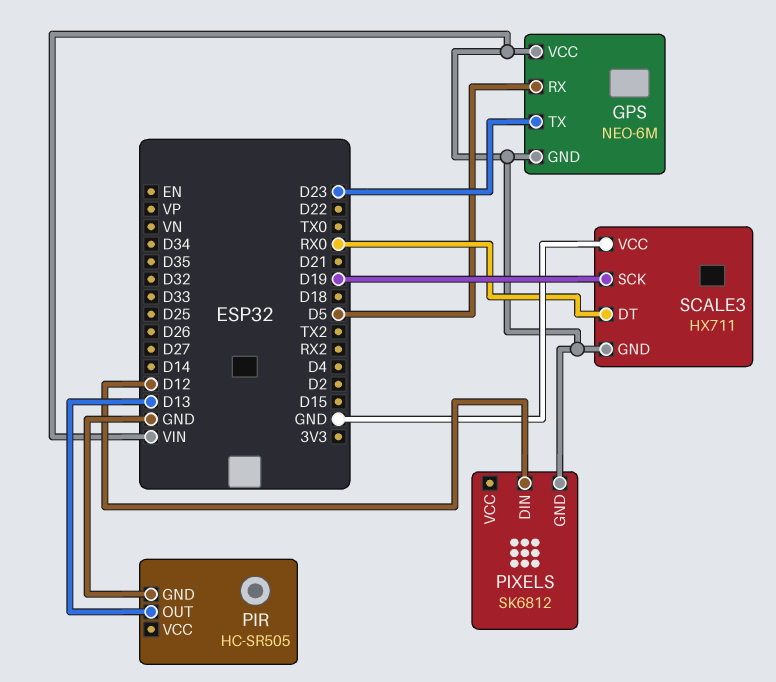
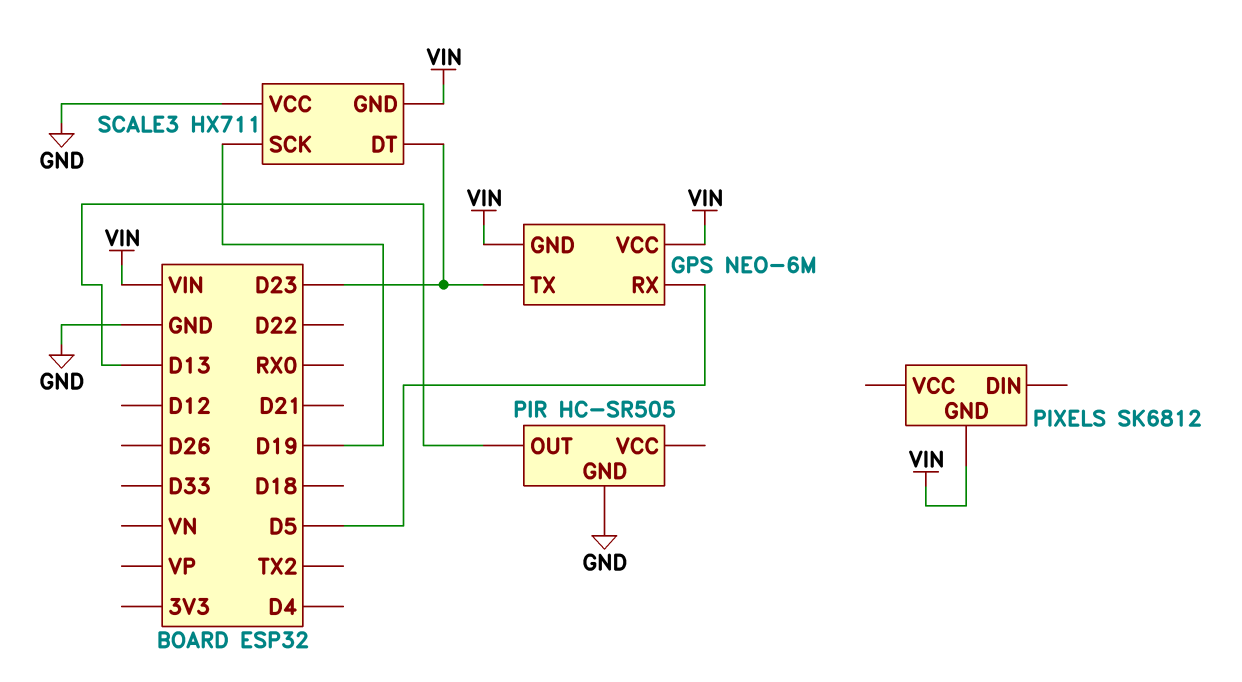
PIXELS pin DIN: D12 -> none
SCALE3 pin DT: RX0 -> D23

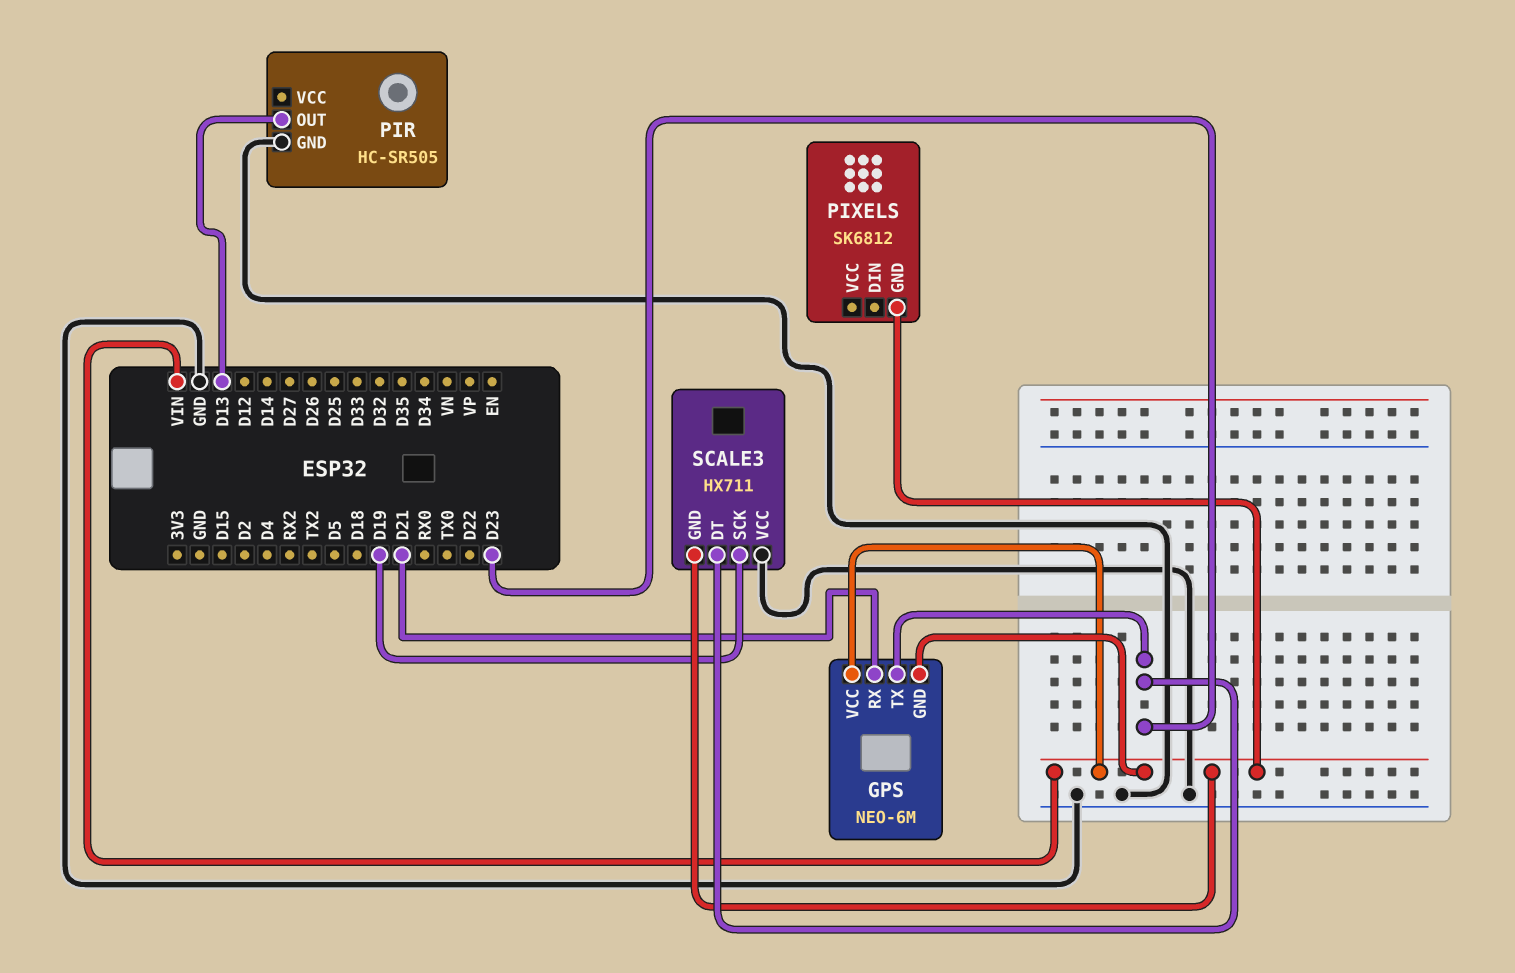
GPS pin RX: D5 -> D21

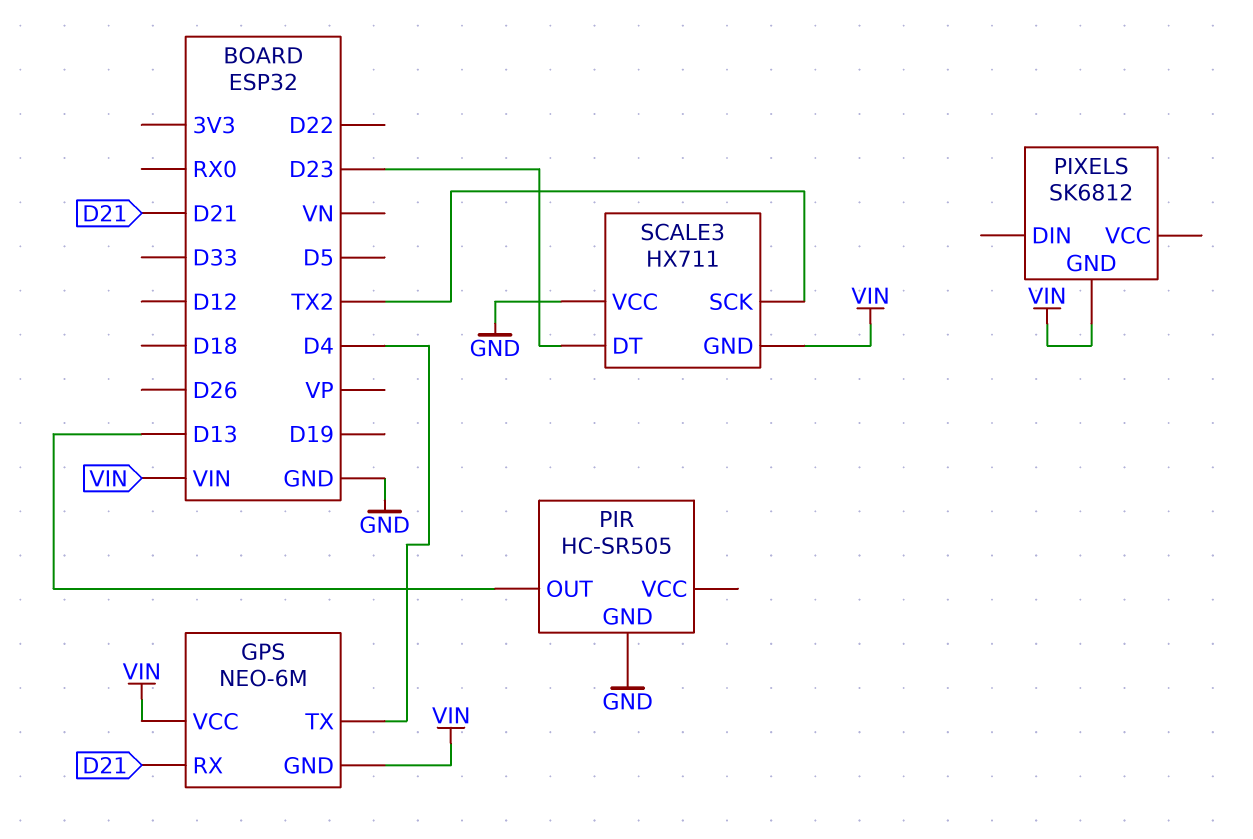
GPS pin TX: D23 -> D4
SCALE3 pin SCK: D19 -> TX2

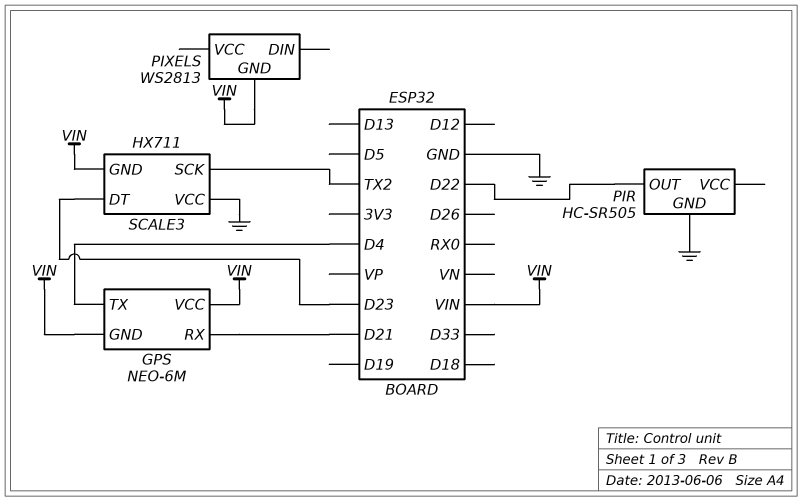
PIR pin OUT: D13 -> D22
PIXELS: SK6812 -> WS2813

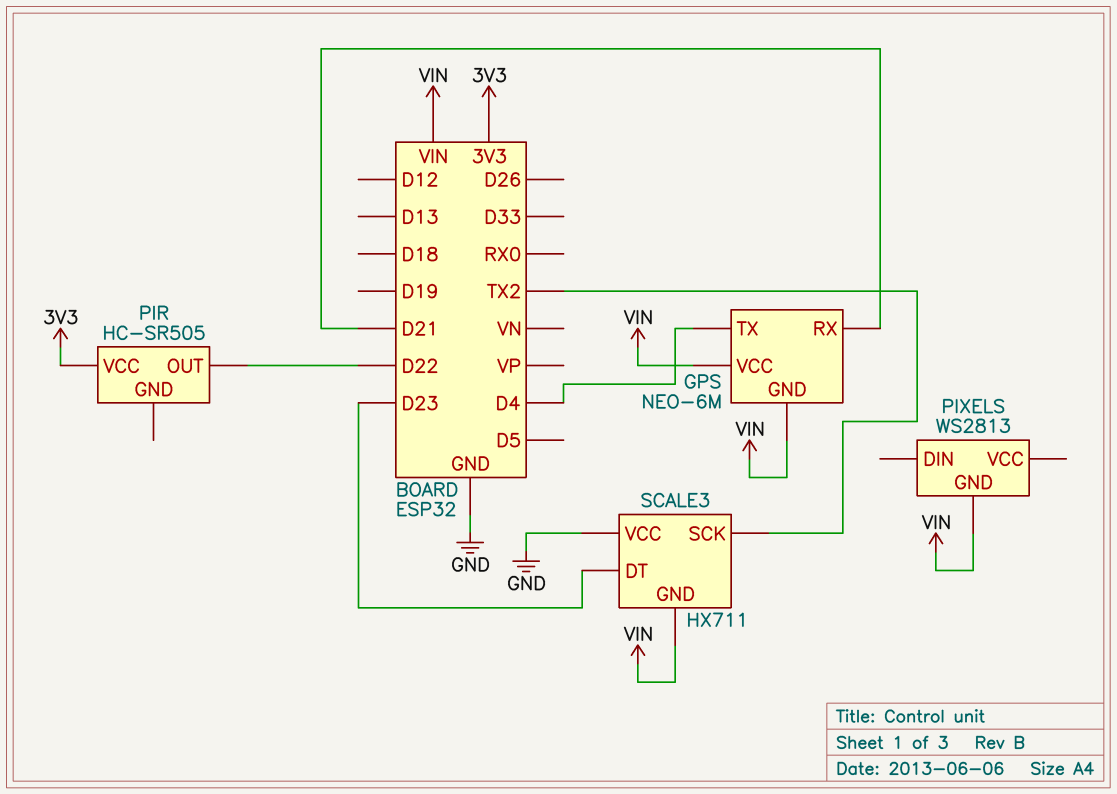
PIR pin GND: GND -> none
PIR pin VCC: none -> 3V3

